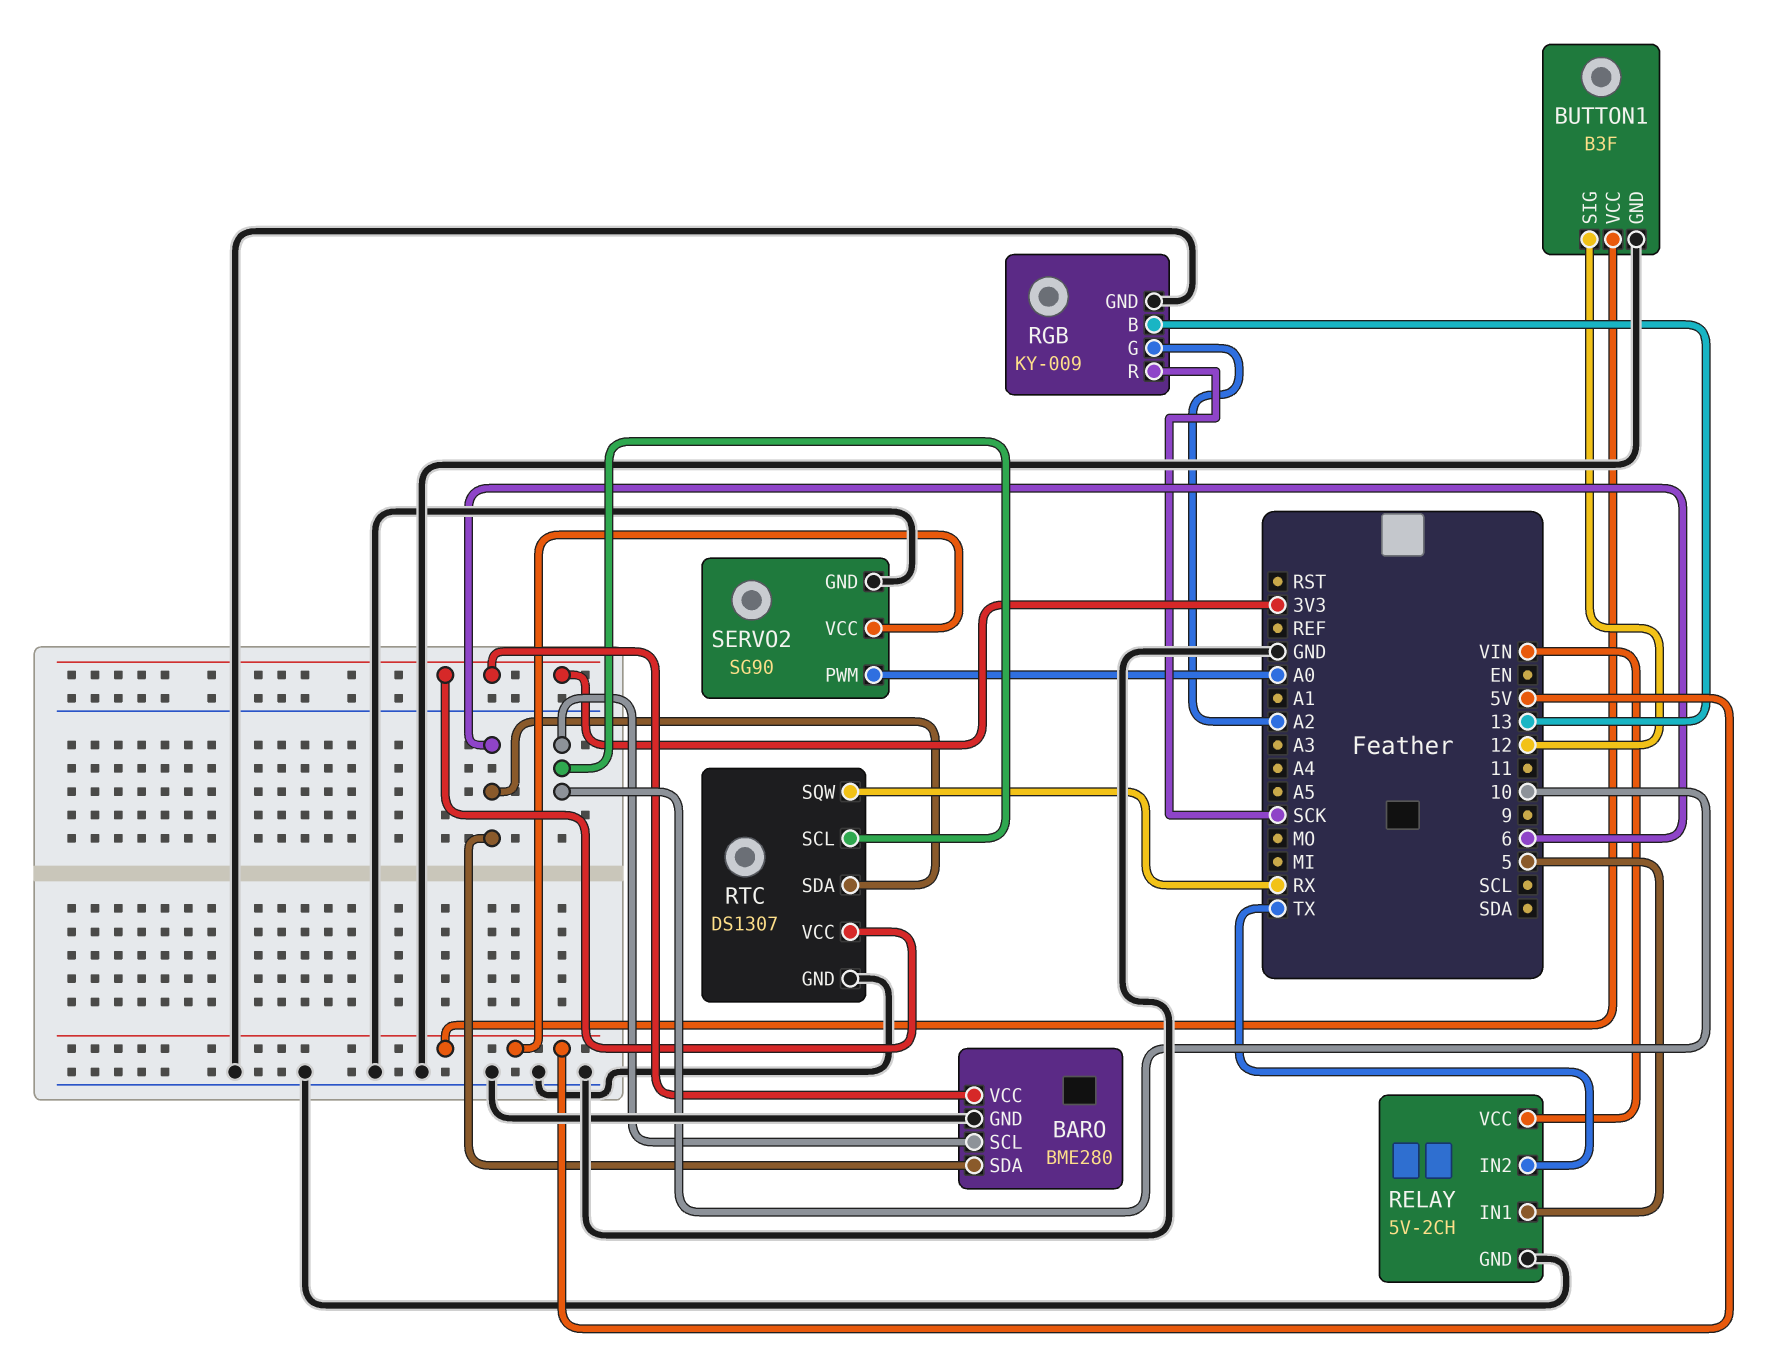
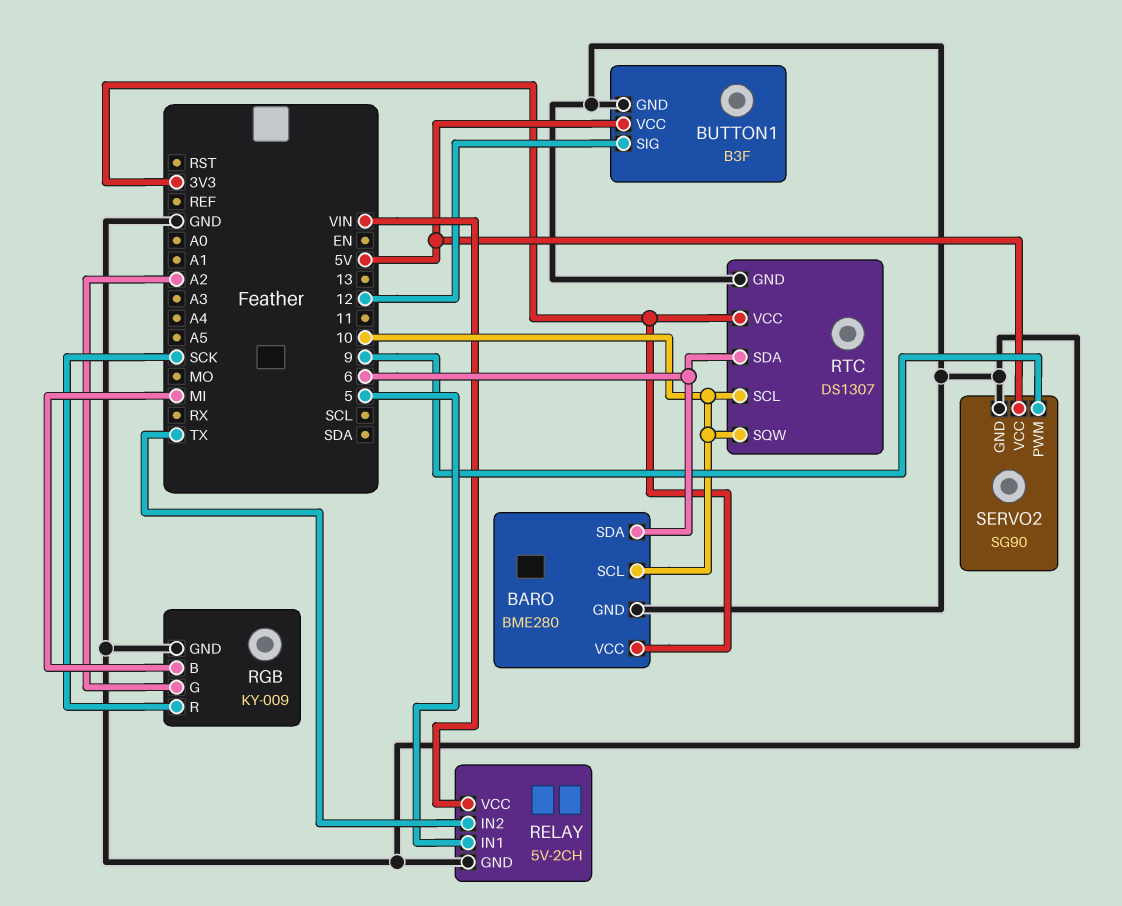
RGB pin B: 13 -> MI
RTC pin SQW: RX -> 10
SERVO2 pin PWM: A0 -> 9

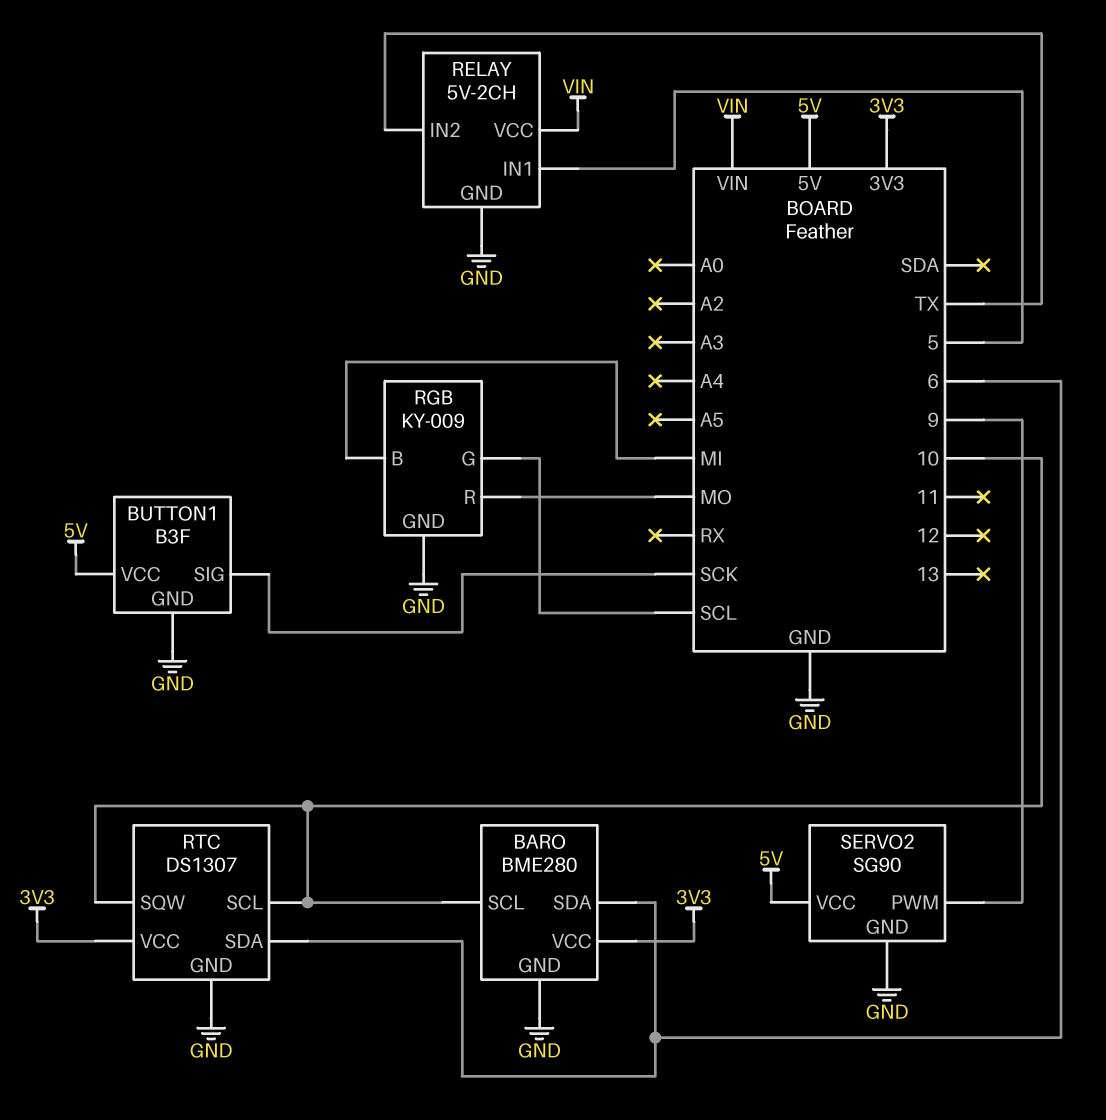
BUTTON1 pin SIG: 12 -> SCK
RGB pin G: A2 -> SCL
RGB pin R: SCK -> MO

